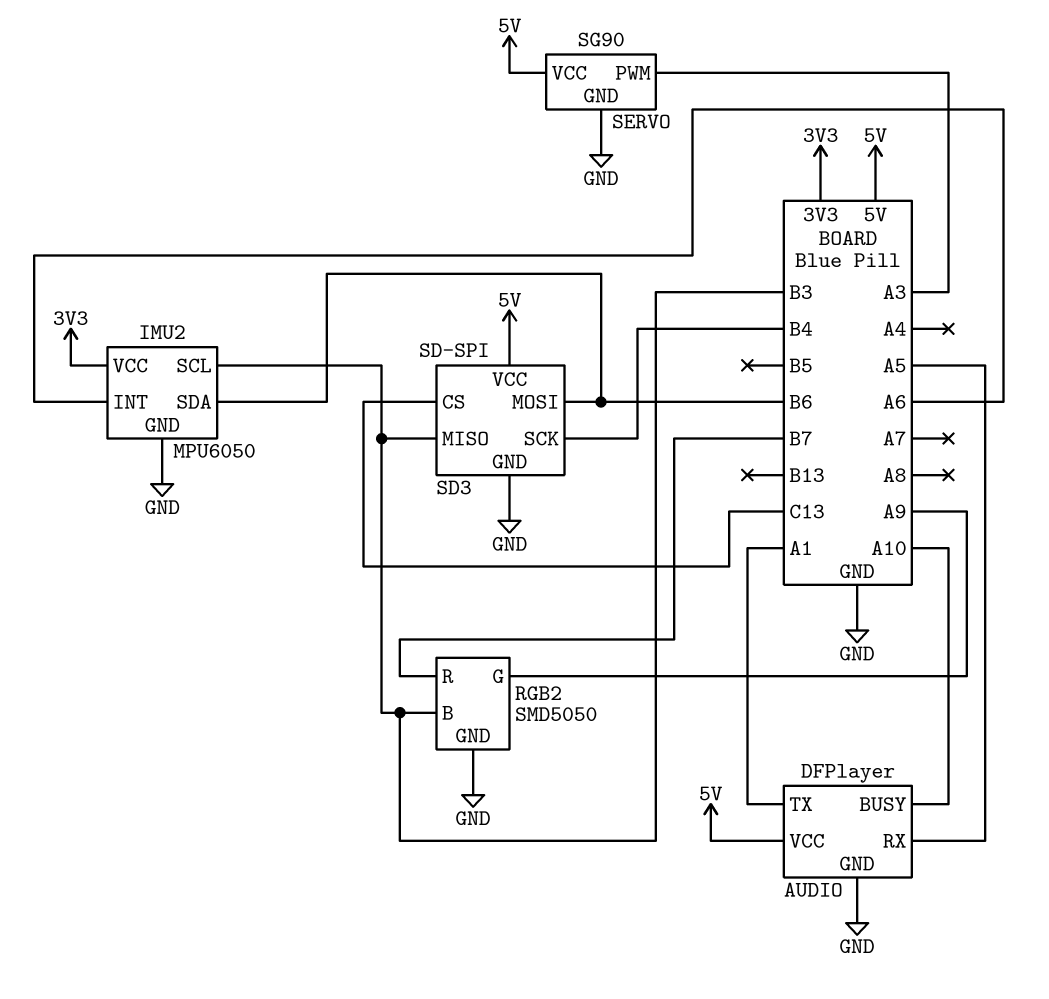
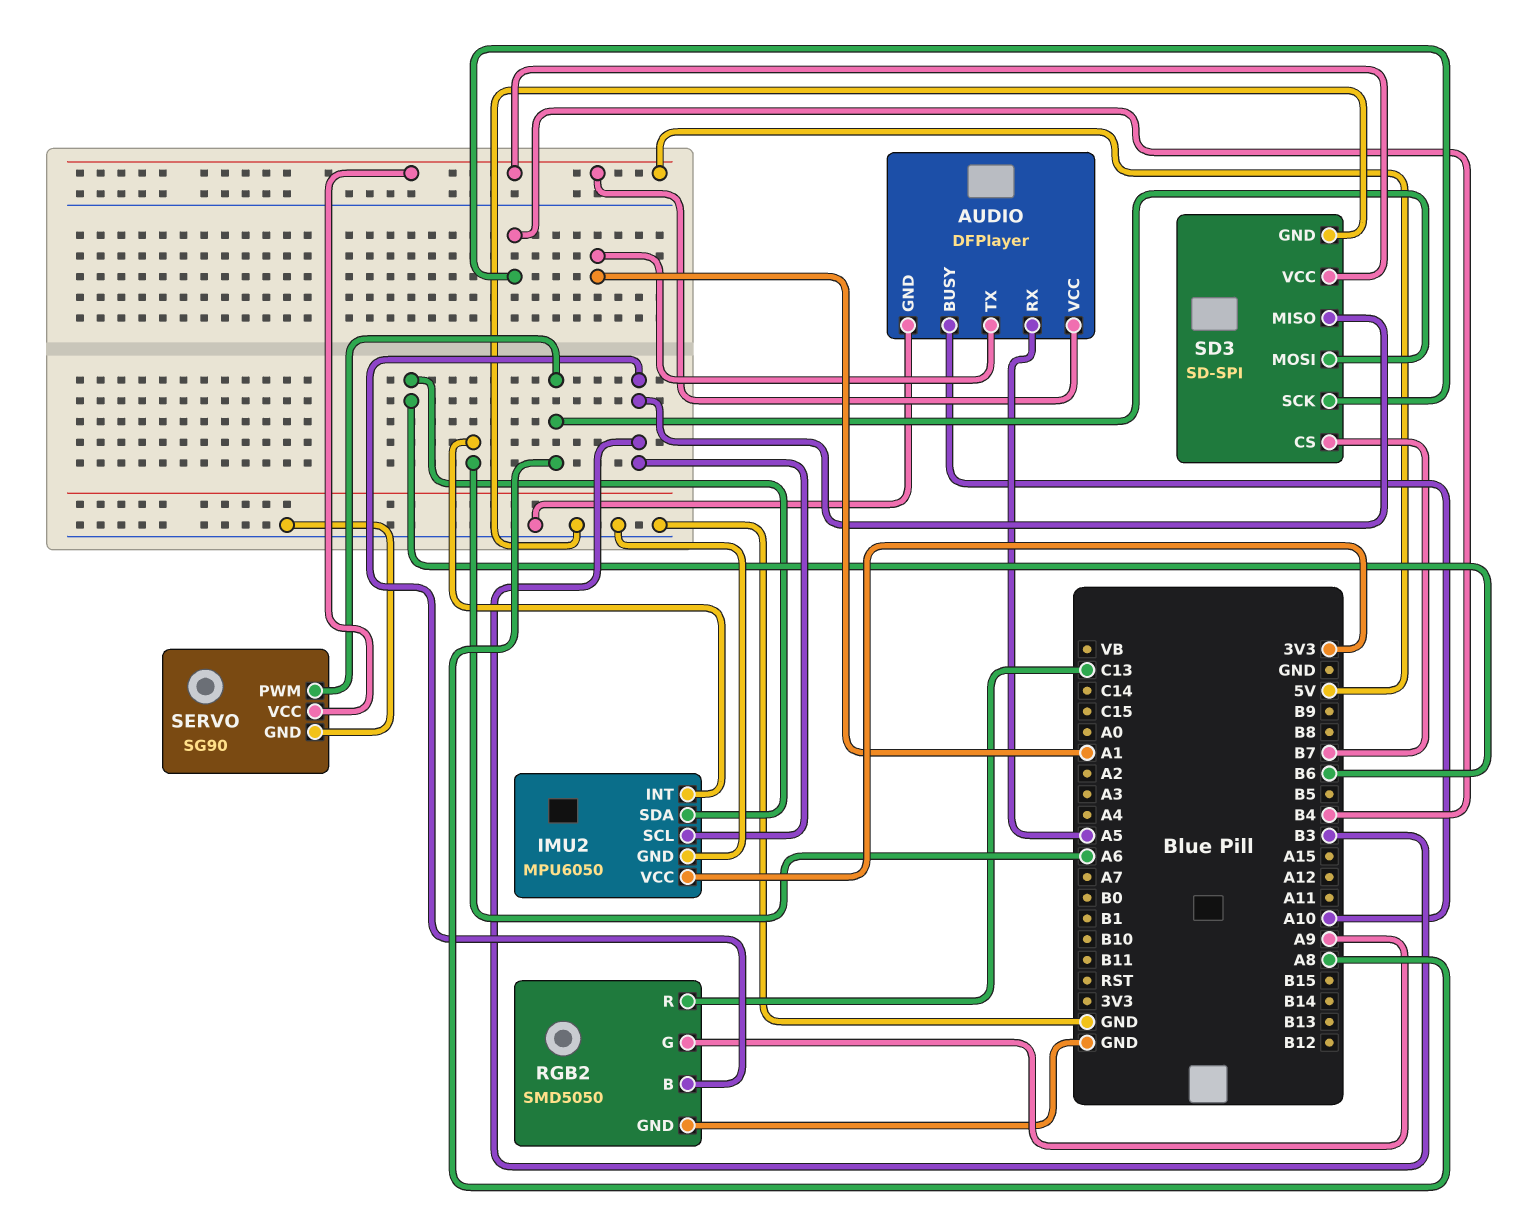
RGB2 pin R: B7 -> C13
SD3 pin CS: C13 -> B7
SD3 pin MOSI: B6 -> A8
SERVO pin PWM: A3 -> A8

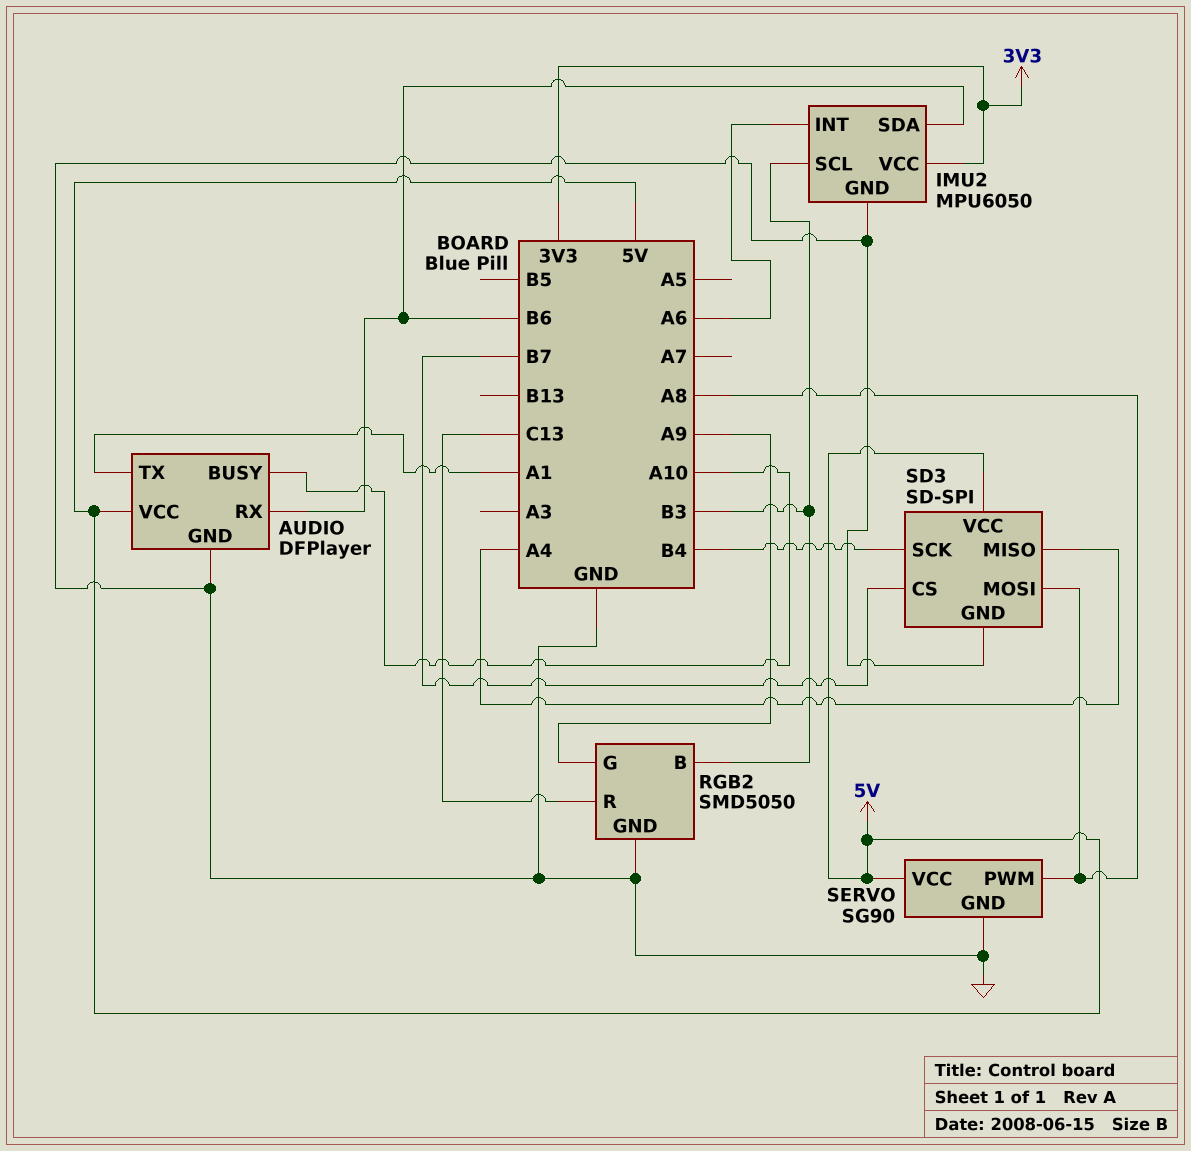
AUDIO pin RX: A5 -> B6
SD3 pin MISO: B3 -> A4

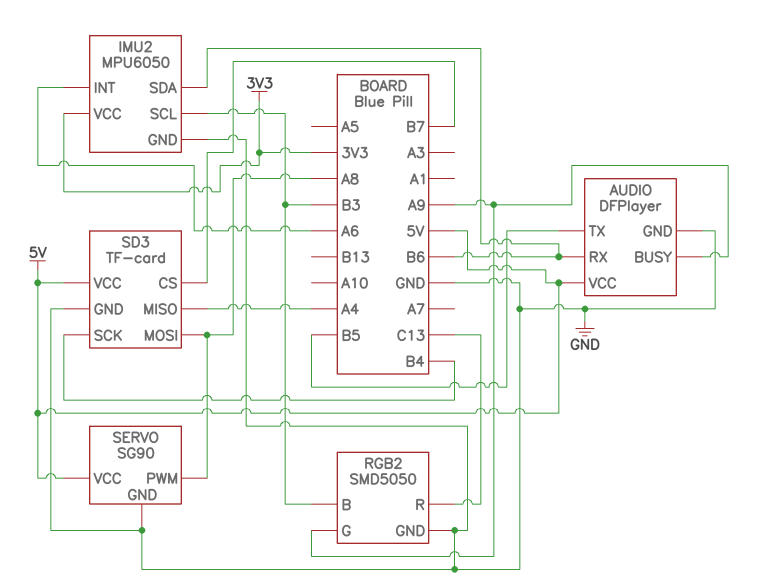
AUDIO pin BUSY: A10 -> A9
AUDIO pin TX: A1 -> B5
SD3: SD-SPI -> TF-card

